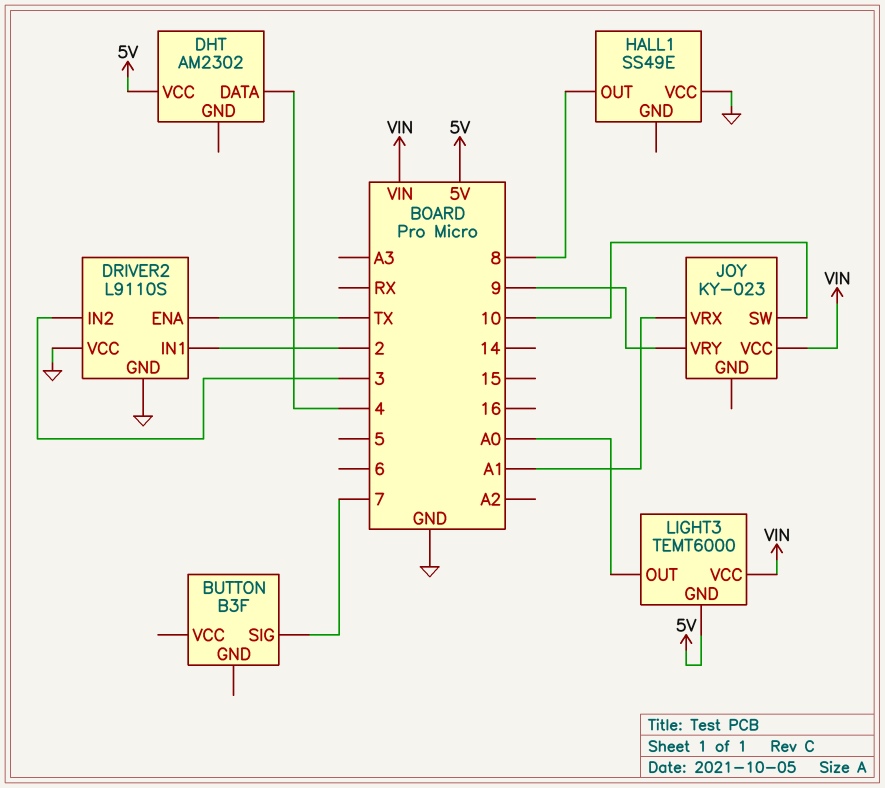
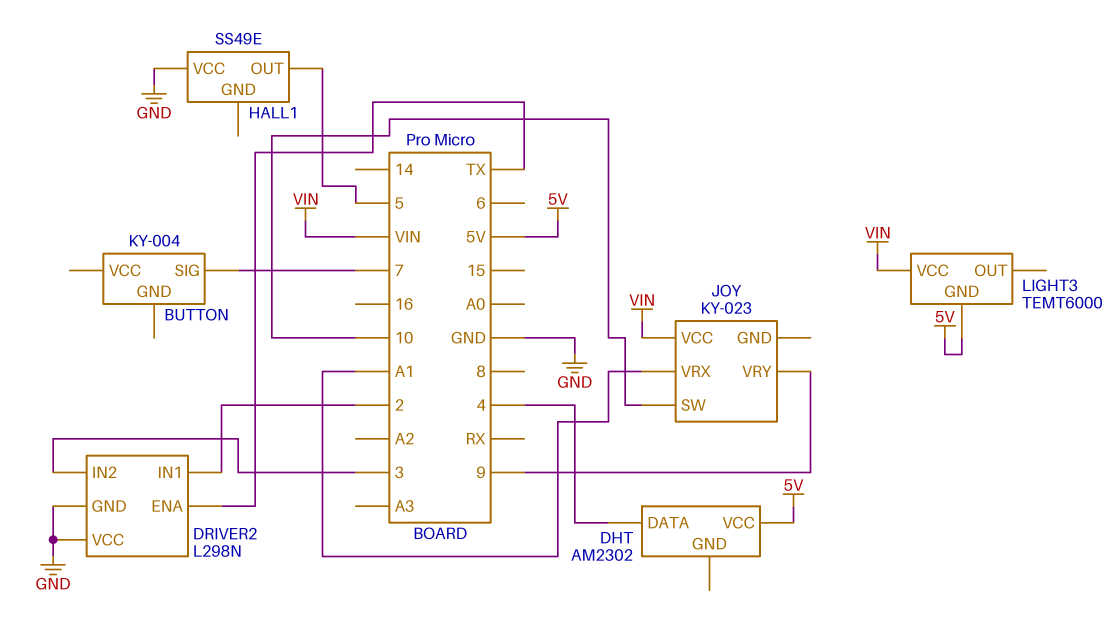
BUTTON: B3F -> KY-004
DRIVER2: L9110S -> L298N
HALL1 pin OUT: 8 -> 5
LIGHT3 pin OUT: A0 -> none

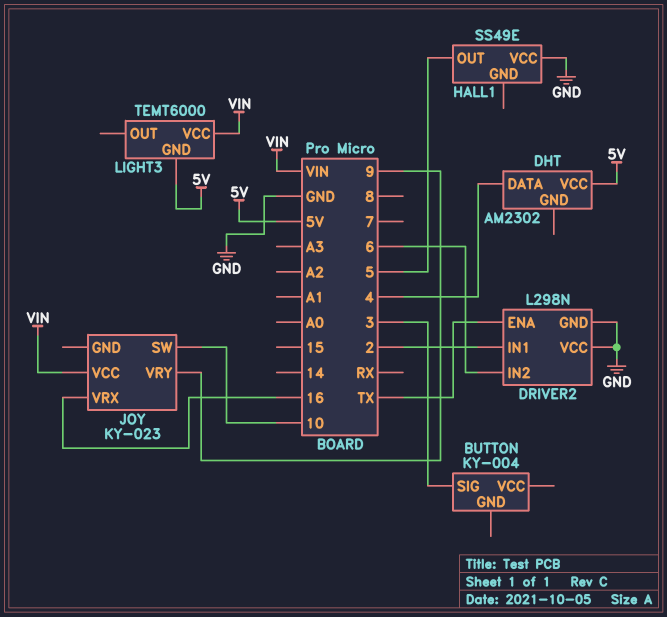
BUTTON pin SIG: 7 -> 3
DRIVER2 pin IN2: 3 -> 6
JOY pin VRX: A1 -> 16

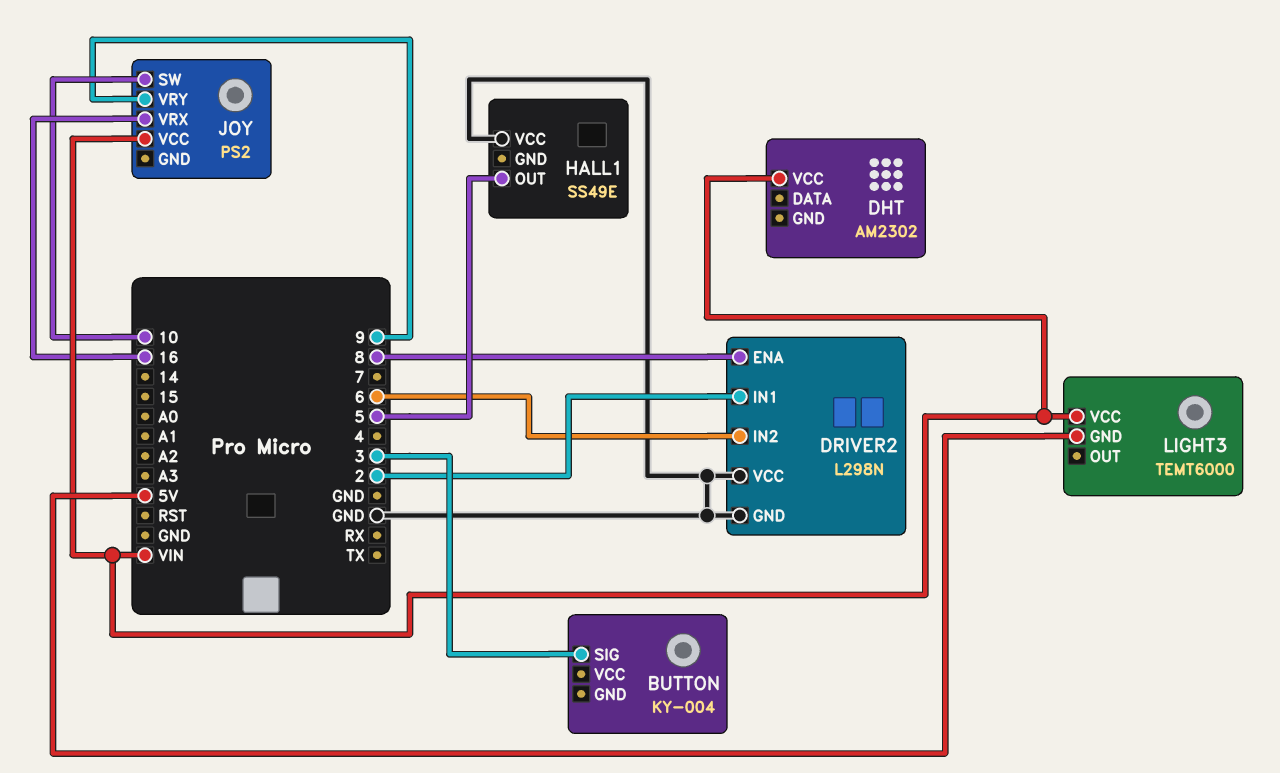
DHT pin DATA: 4 -> none
DHT pin VCC: 5V -> VIN
DRIVER2 pin ENA: TX -> 8
JOY: KY-023 -> PS2

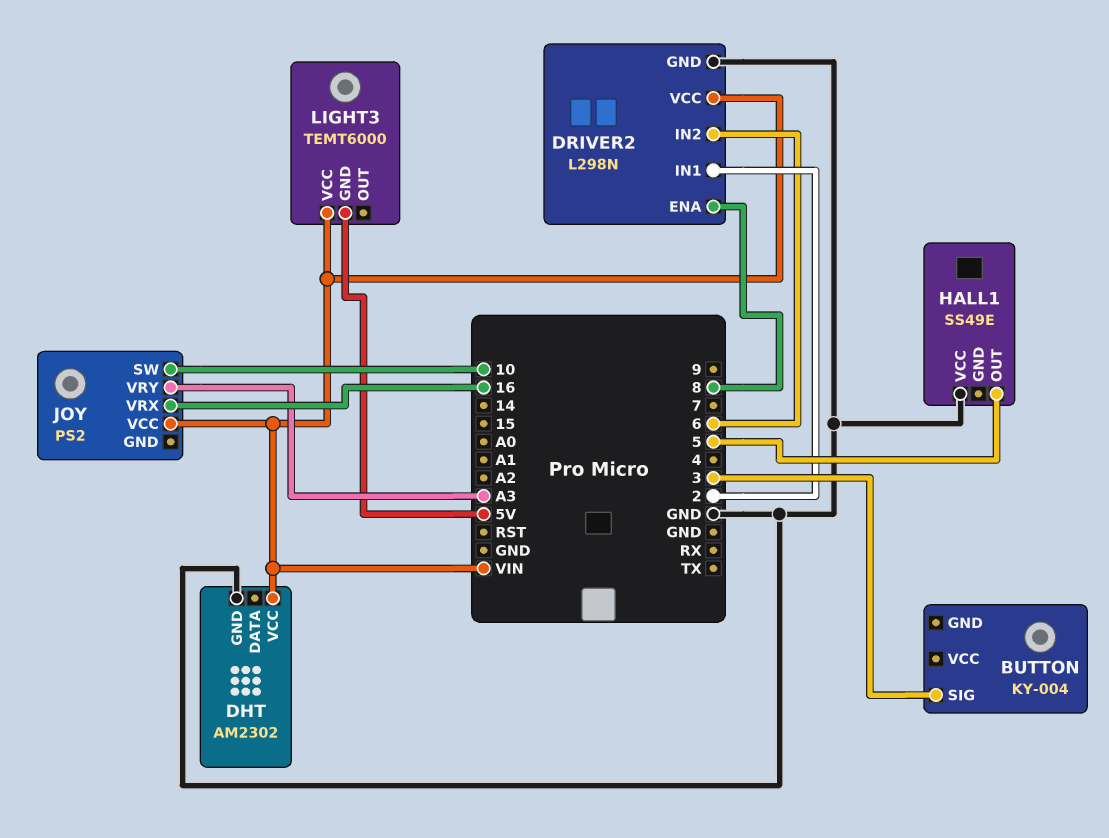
DHT pin GND: none -> GND
DRIVER2 pin VCC: GND -> VIN
JOY pin VRY: 9 -> A3

